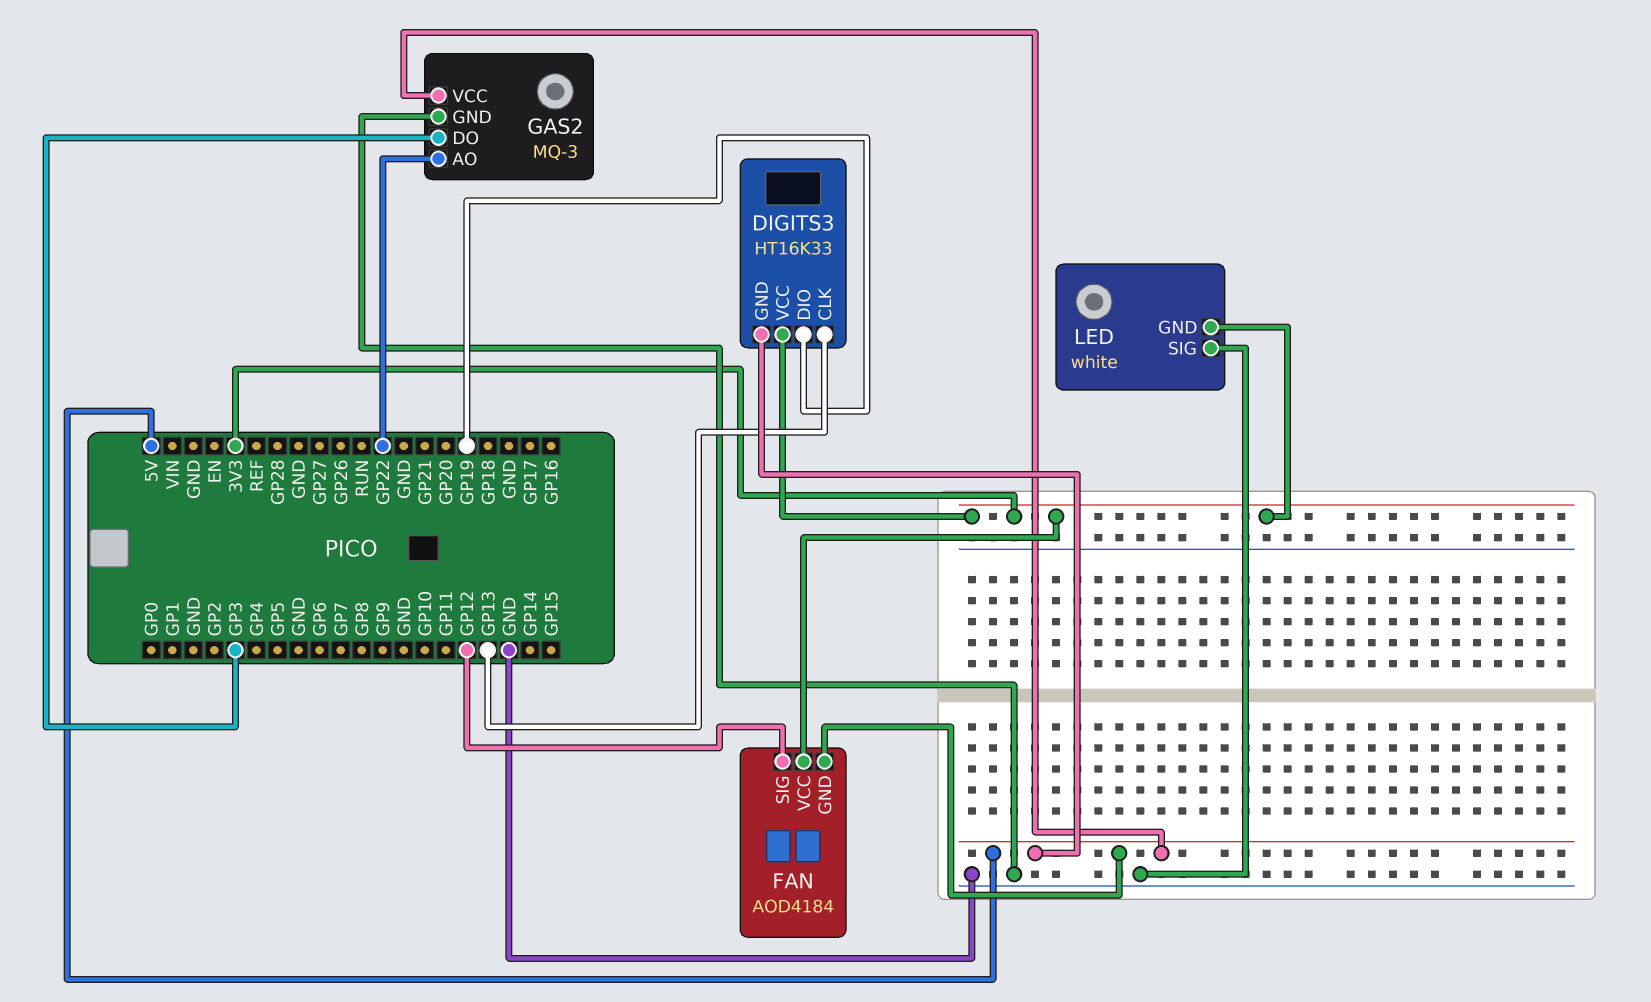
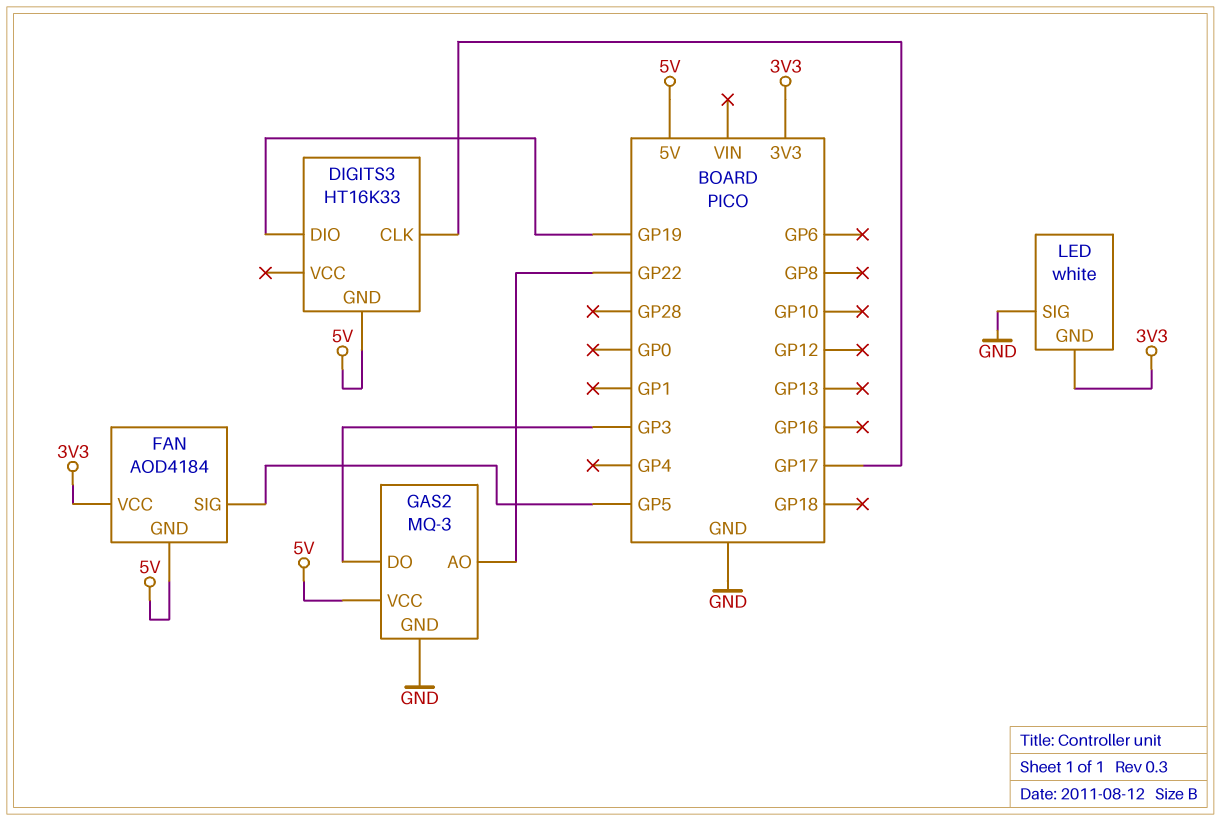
DIGITS3 pin CLK: GP13 -> GP17
DIGITS3 pin VCC: 3V3 -> none
FAN pin SIG: GP12 -> GP5

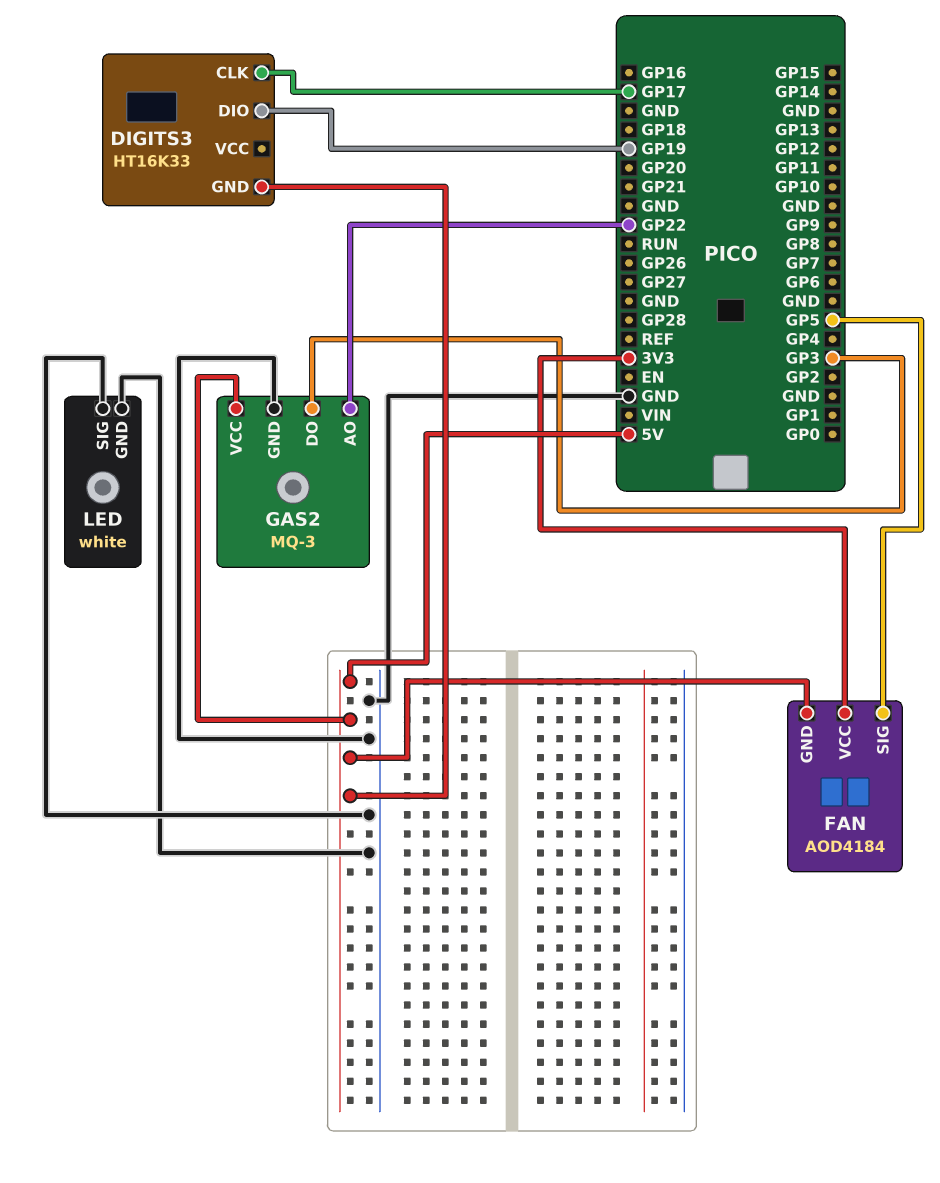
LED pin GND: 3V3 -> GND

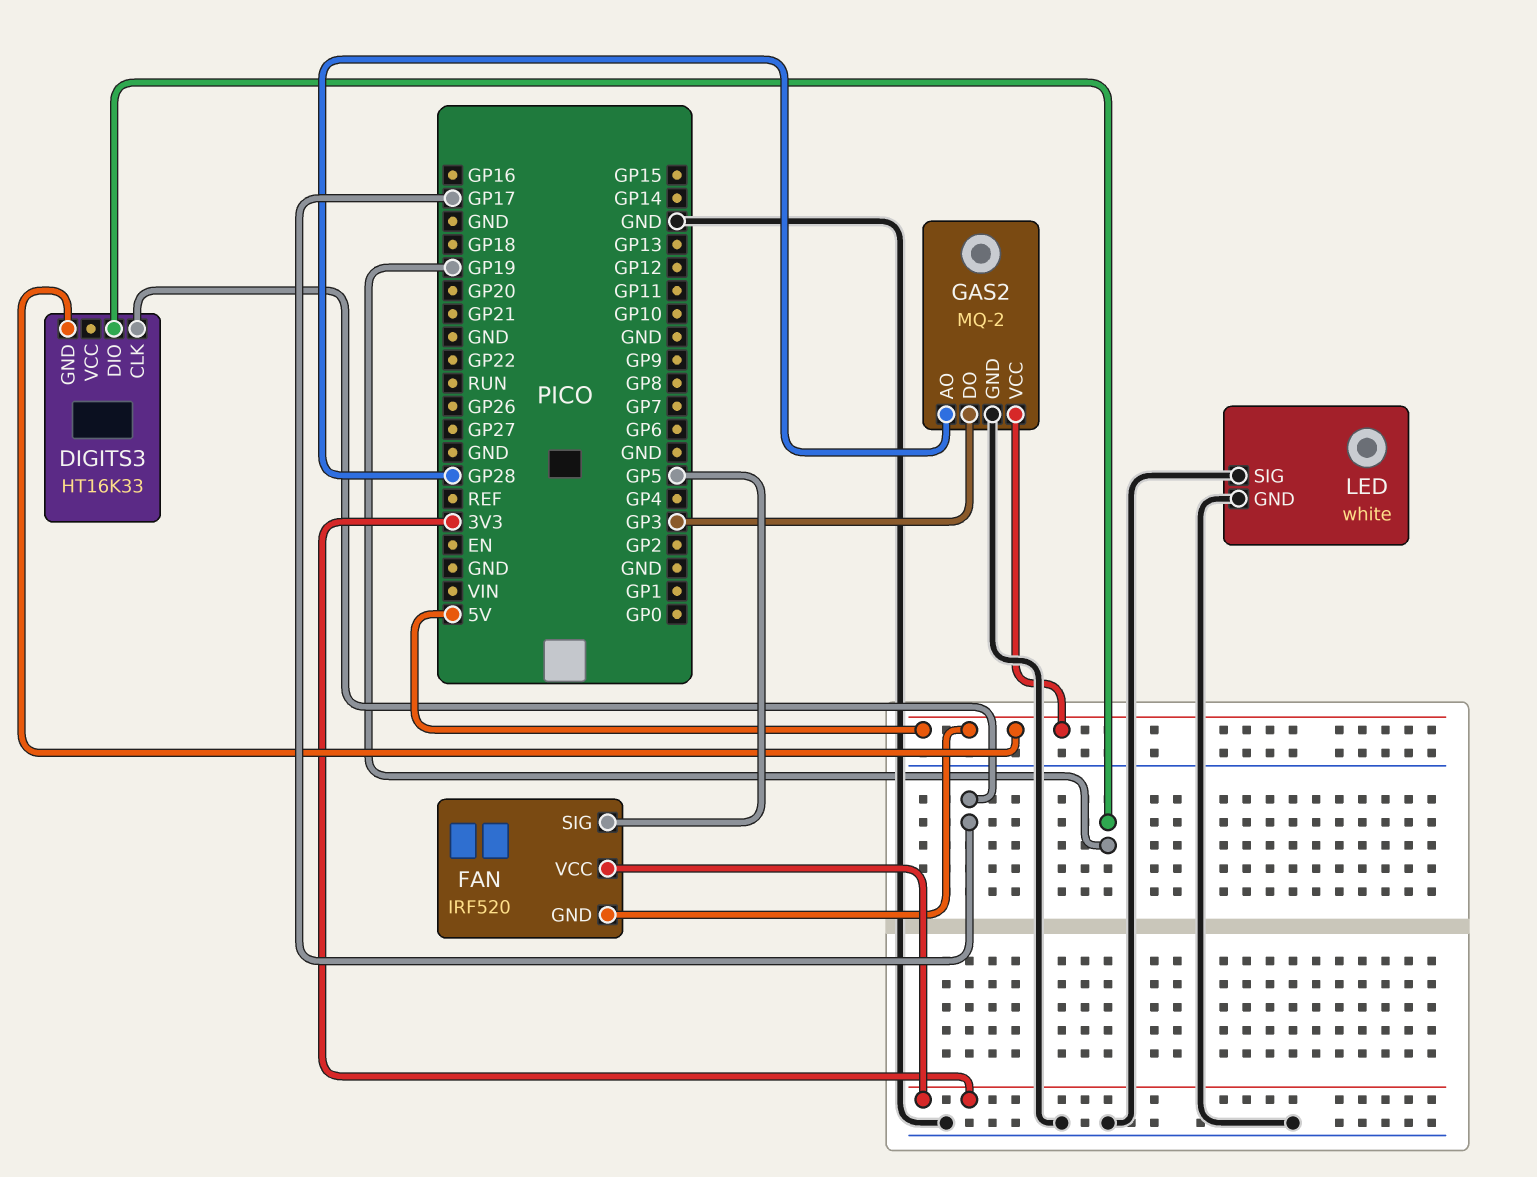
FAN: AOD4184 -> IRF520
GAS2: MQ-3 -> MQ-2
GAS2 pin AO: GP22 -> GP28

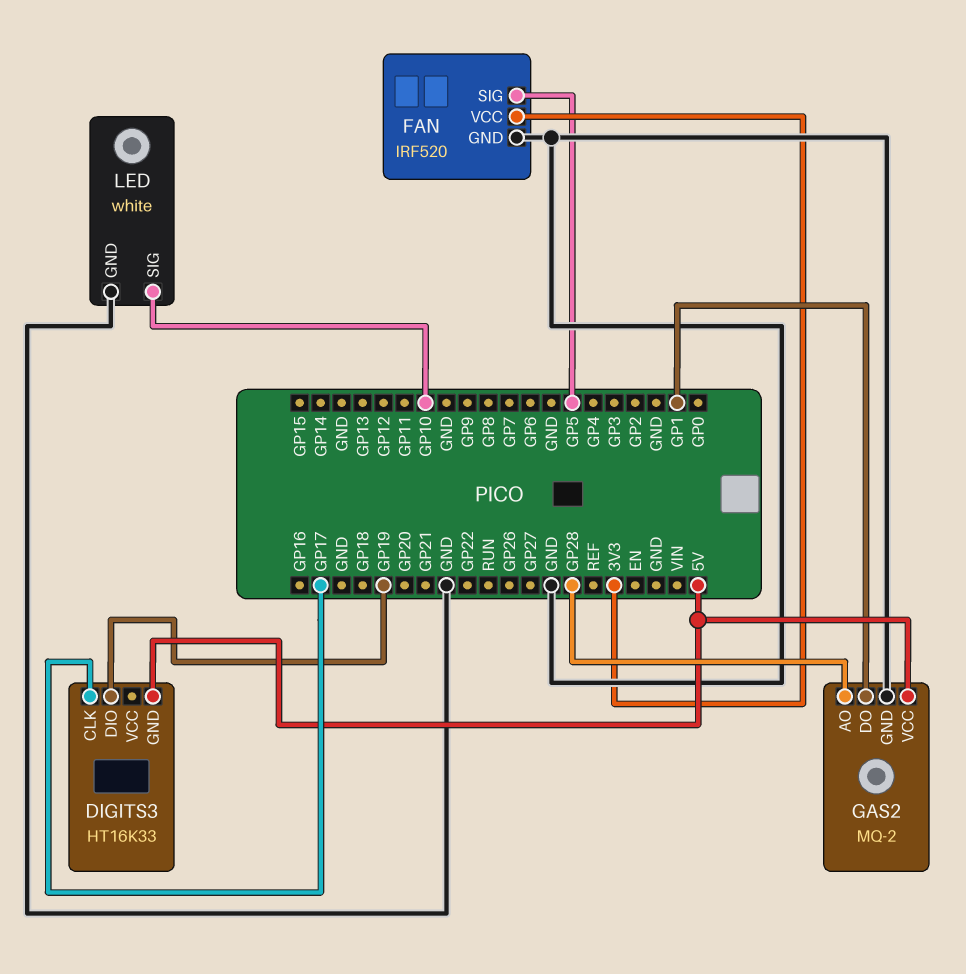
FAN pin GND: 5V -> GND
GAS2 pin DO: GP3 -> GP1
LED pin SIG: GND -> GP10

